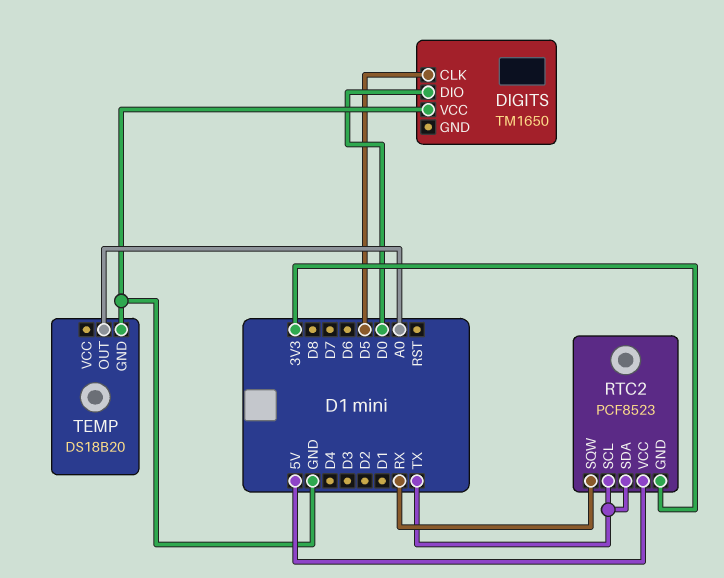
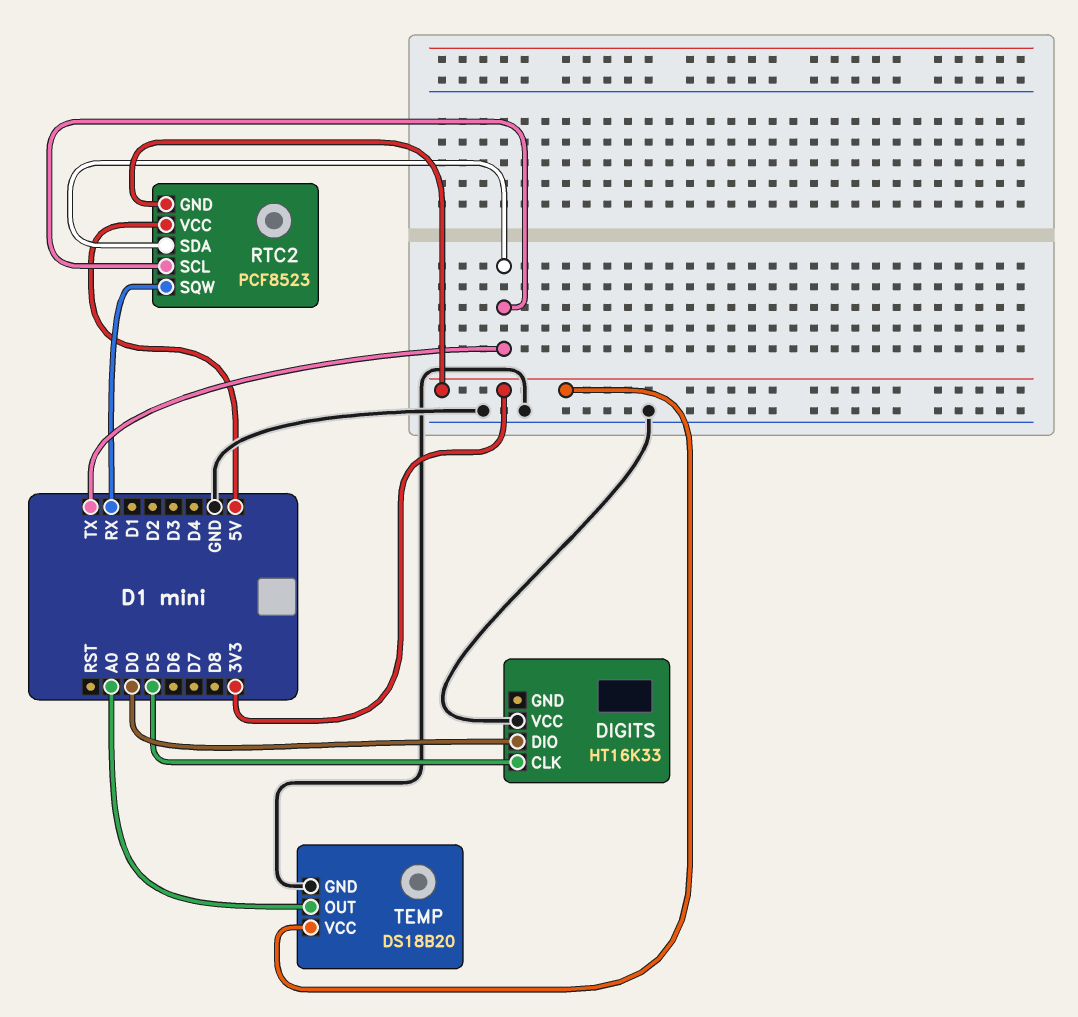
DIGITS: TM1650 -> HT16K33
TEMP pin VCC: none -> 3V3

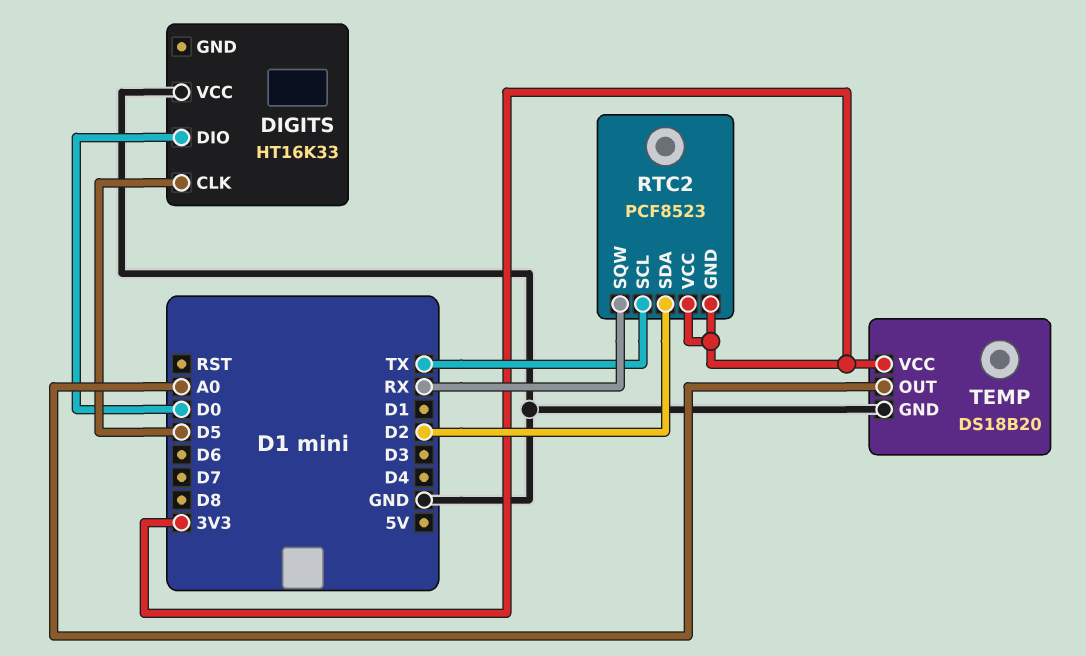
RTC2 pin SDA: TX -> D2
RTC2 pin VCC: 5V -> 3V3

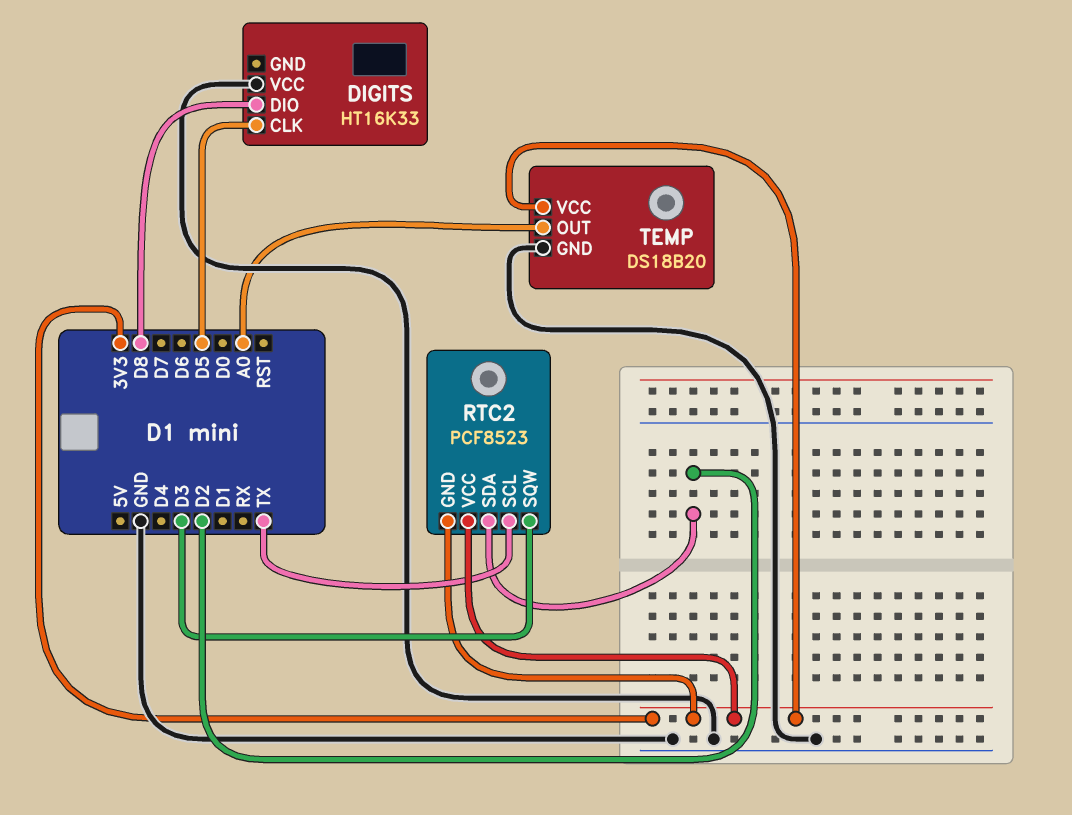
DIGITS pin DIO: D0 -> D8
RTC2 pin SQW: RX -> D3

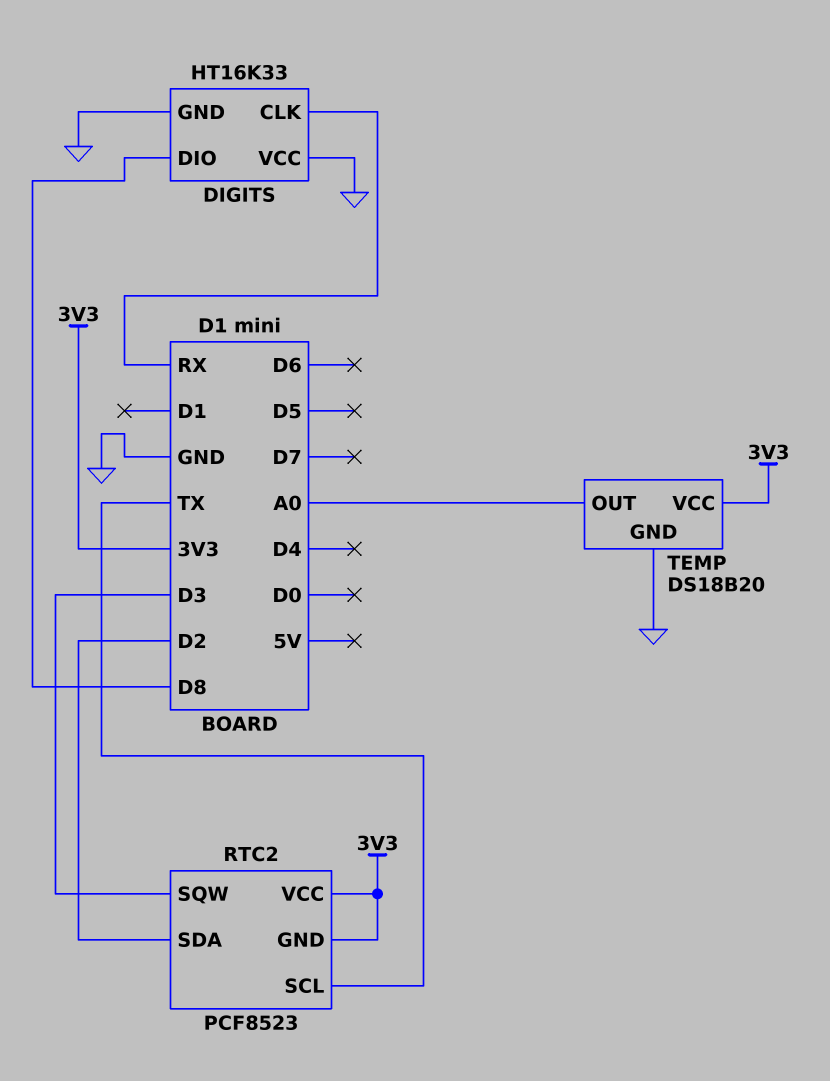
DIGITS pin CLK: D5 -> RX
DIGITS pin GND: none -> GND

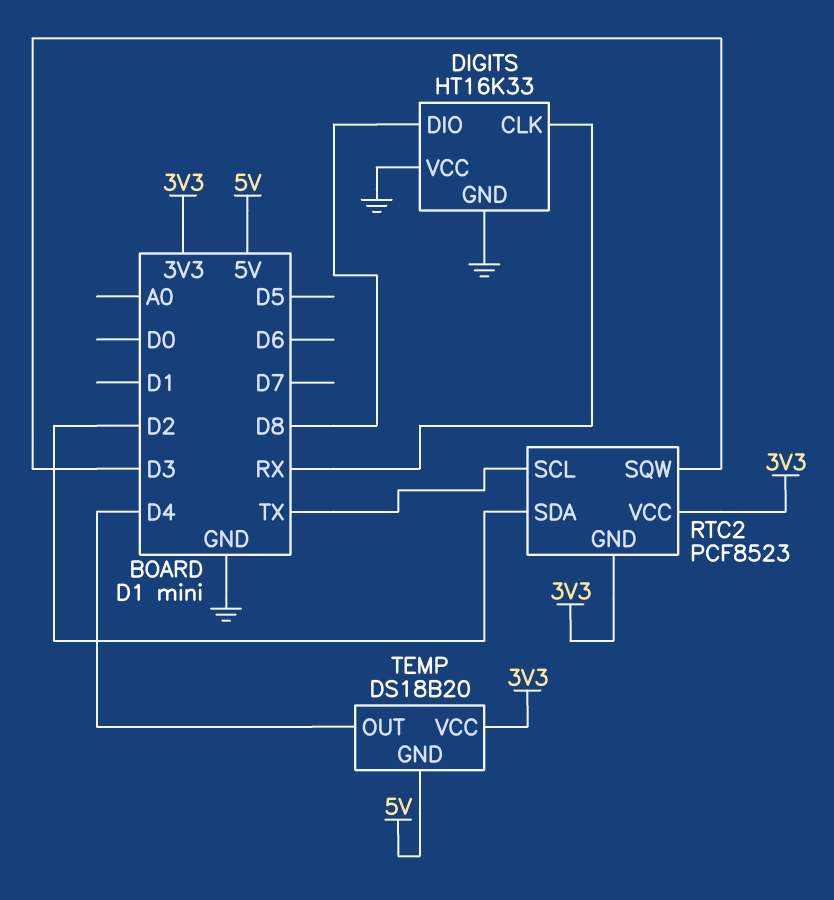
TEMP pin GND: GND -> 5V
TEMP pin OUT: A0 -> D4

